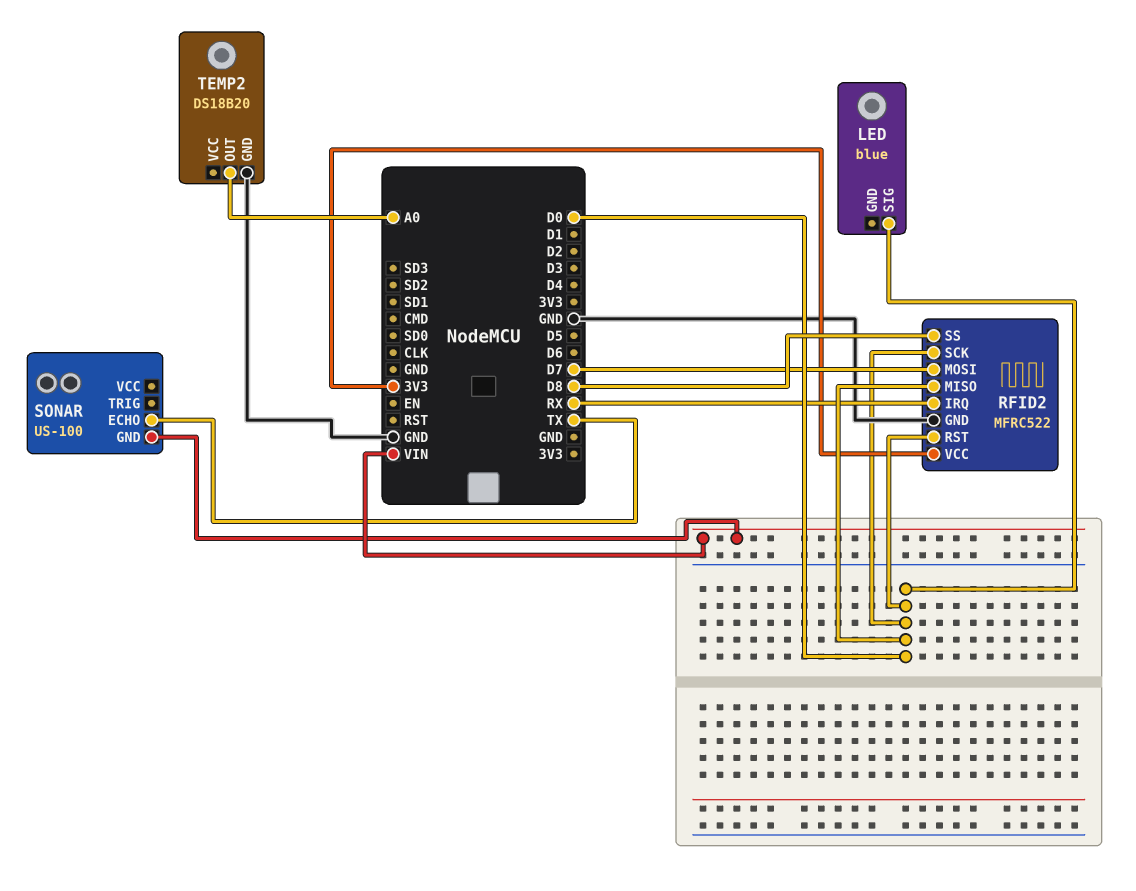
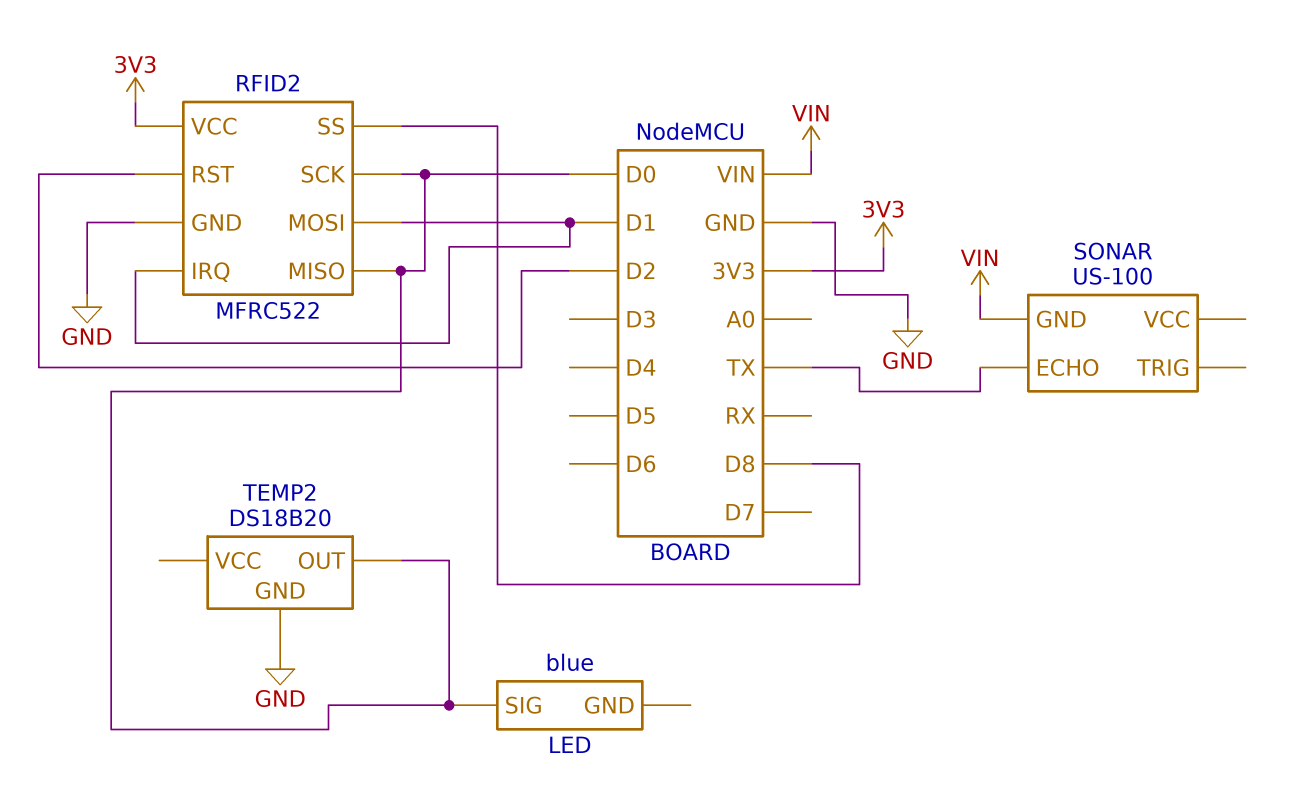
RFID2 pin IRQ: RX -> D1
RFID2 pin MOSI: D7 -> D1
RFID2 pin RST: D0 -> D2
TEMP2 pin OUT: A0 -> D0

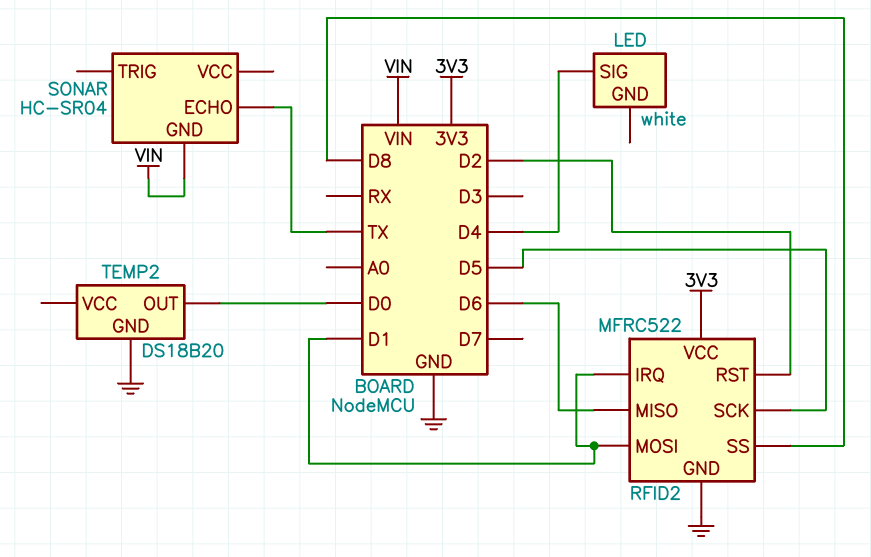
LED: blue -> white
LED pin SIG: D0 -> D4
RFID2 pin MISO: D0 -> D6
RFID2 pin SCK: D0 -> D5
SONAR: US-100 -> HC-SR04

